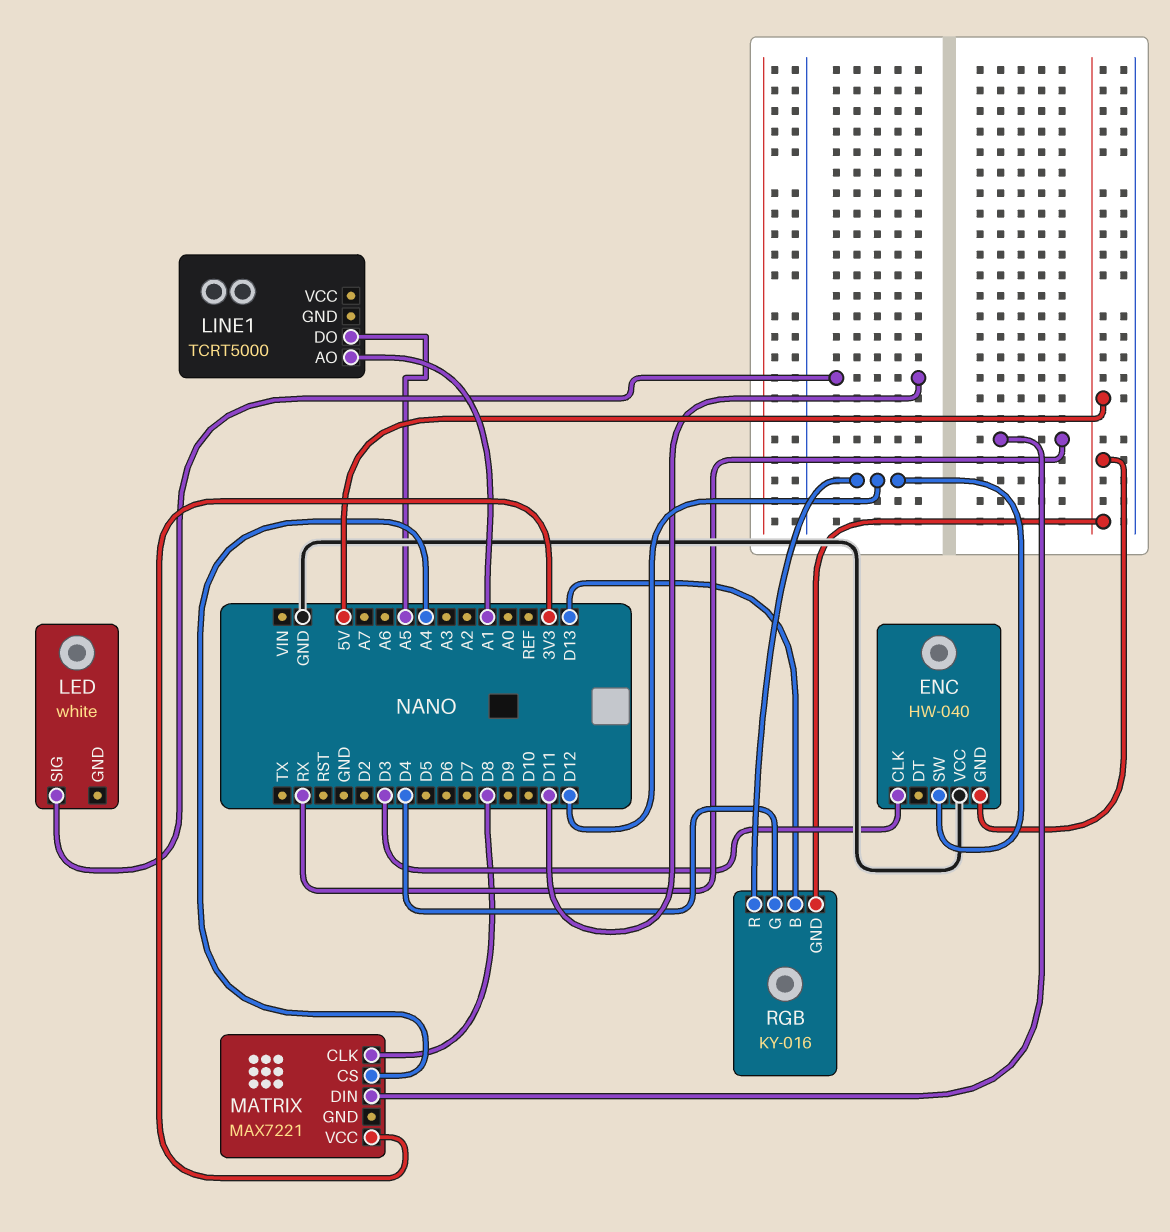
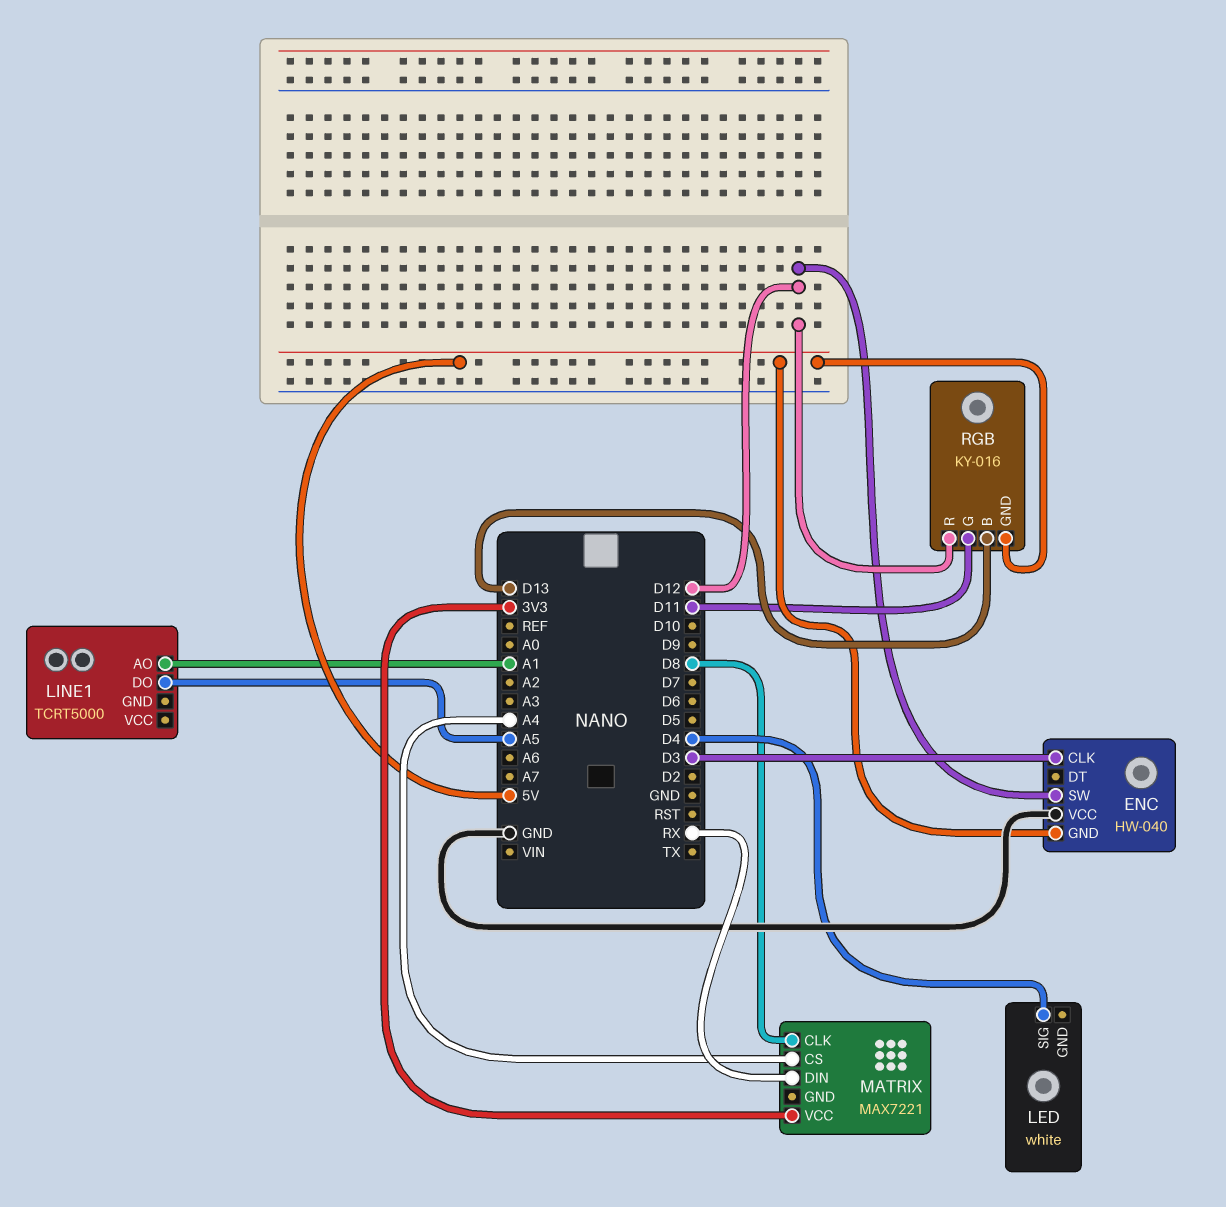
LED pin SIG: D11 -> D4
RGB pin G: D4 -> D11

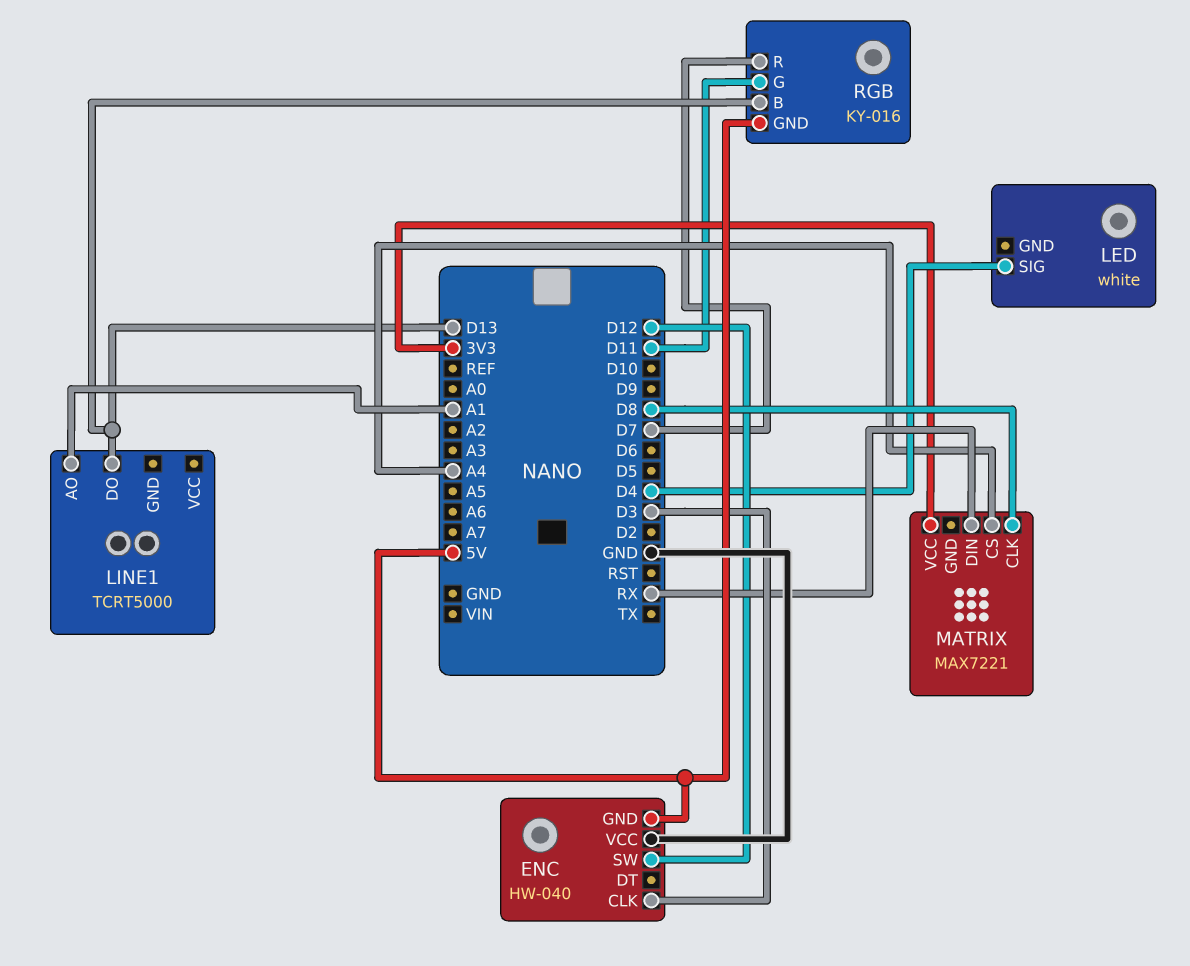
LINE1 pin DO: A5 -> D13
RGB pin R: D12 -> D7

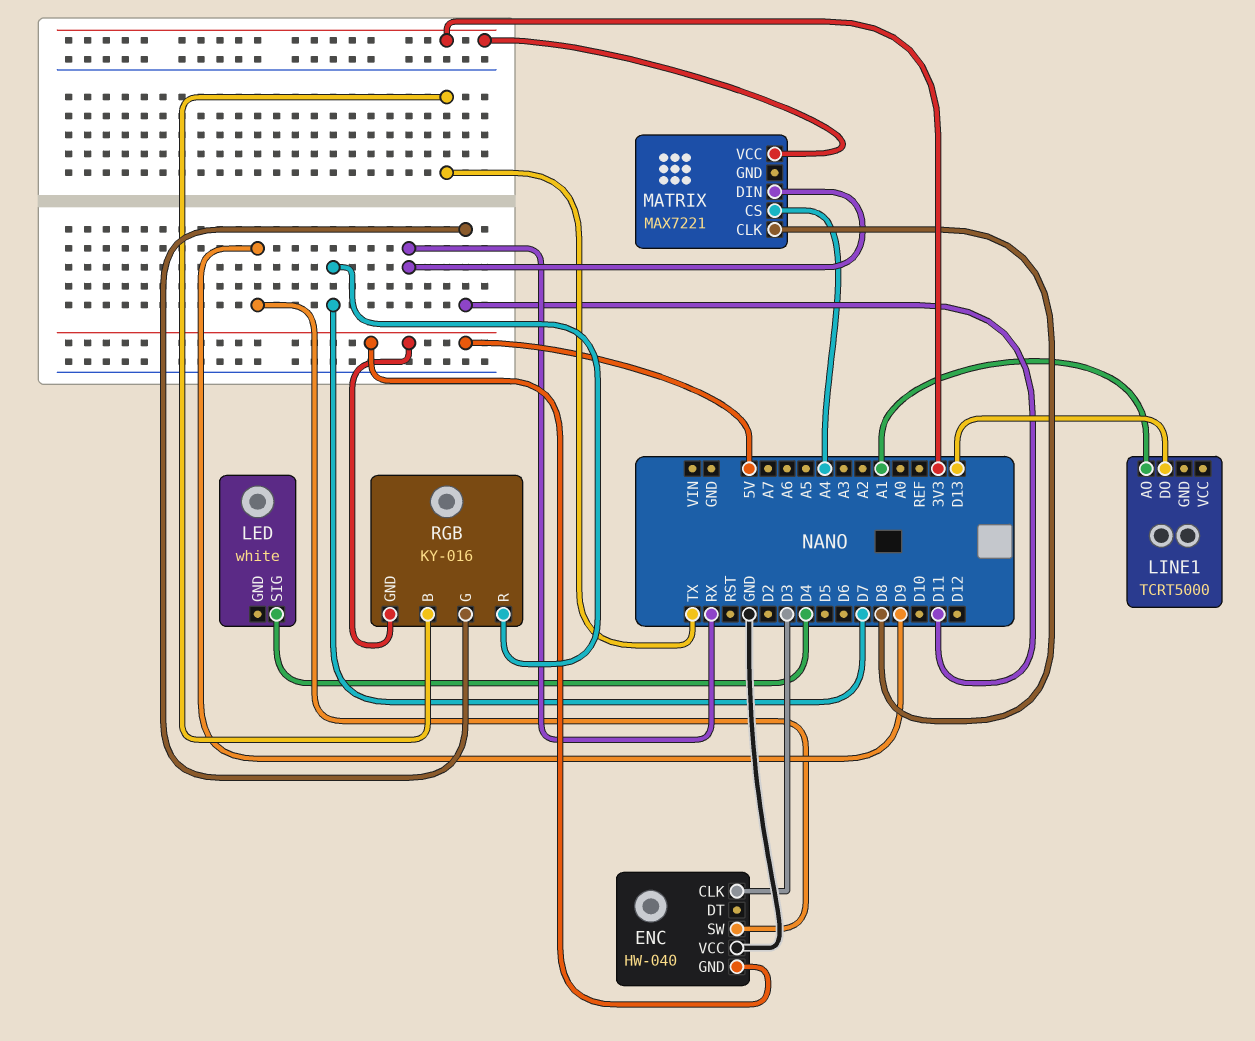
ENC pin SW: D12 -> D9
RGB pin B: D13 -> TX

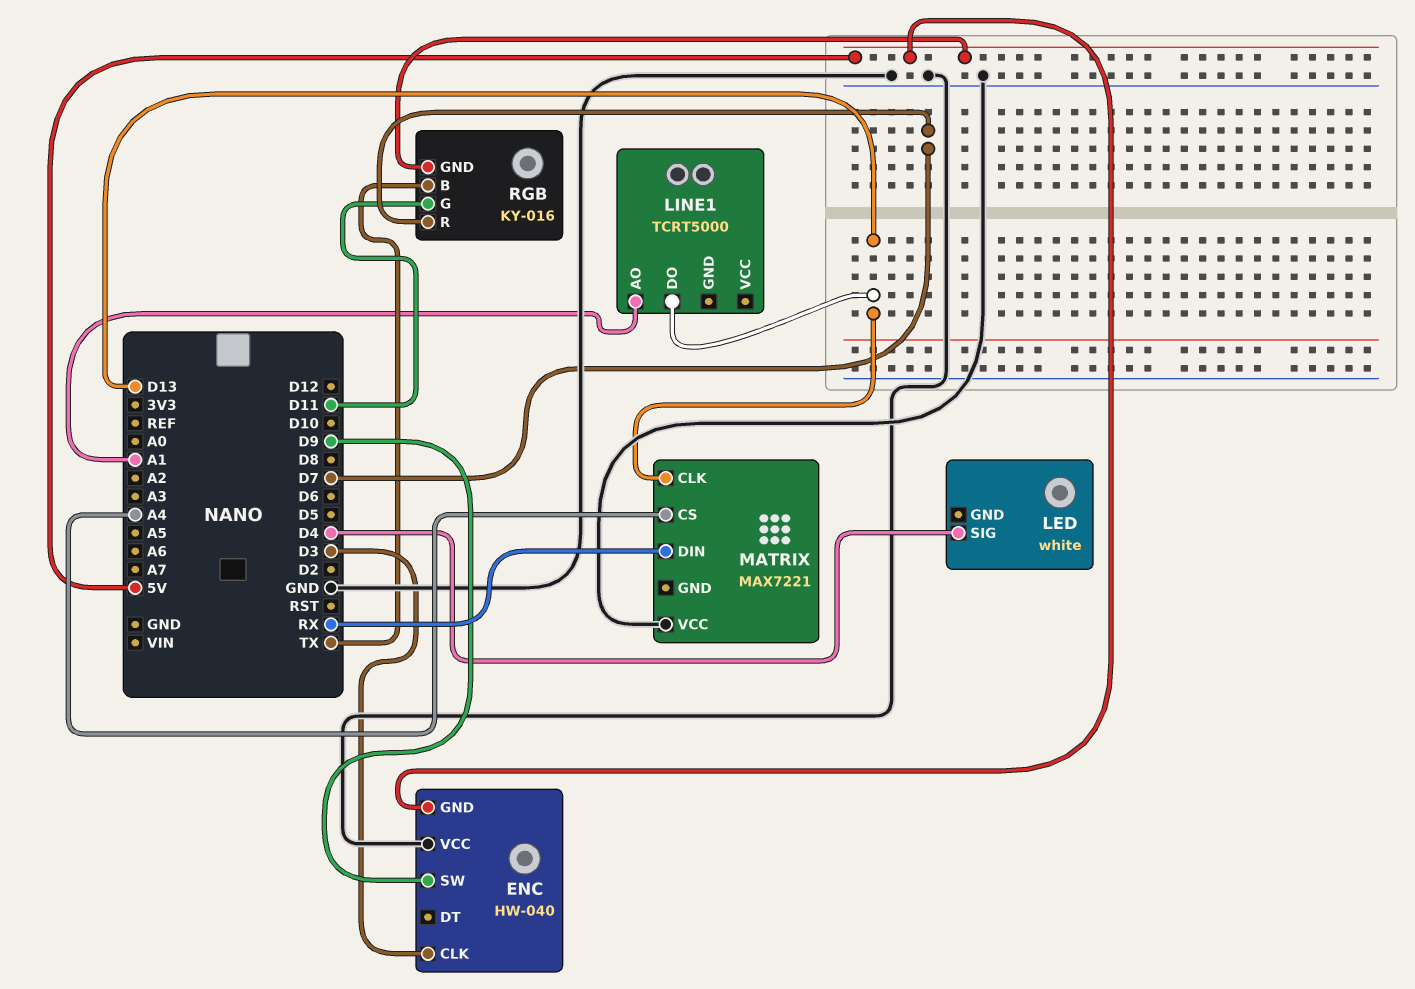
MATRIX pin CLK: D8 -> D13
MATRIX pin VCC: 3V3 -> GND

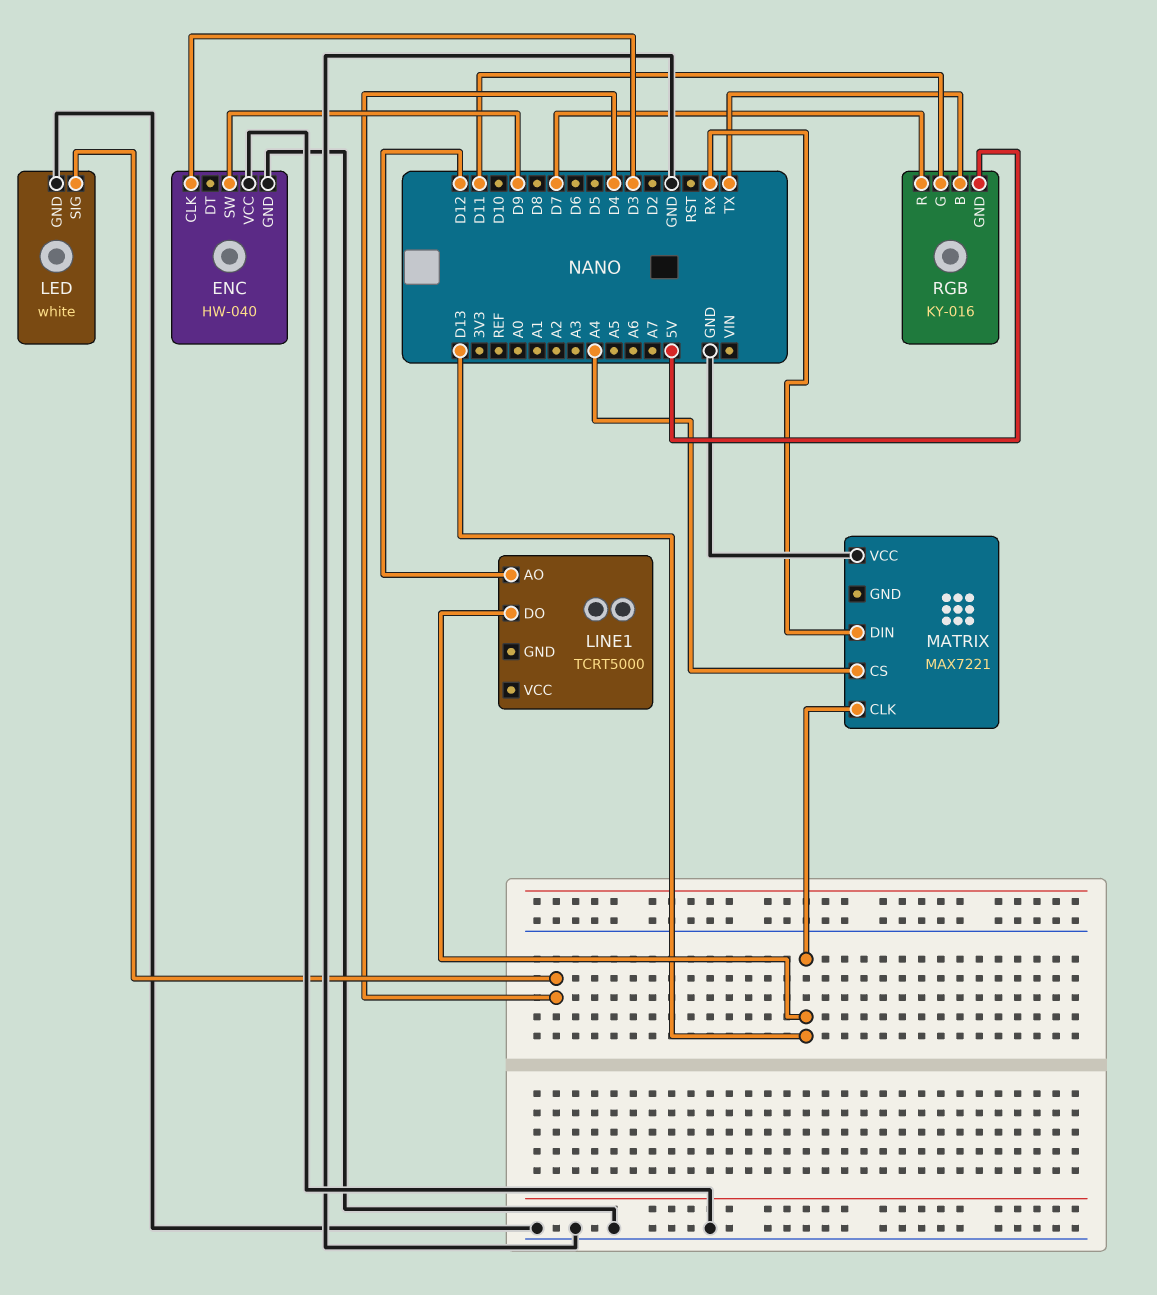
ENC pin GND: 5V -> GND
LED pin GND: none -> GND
LINE1 pin AO: A1 -> D12

